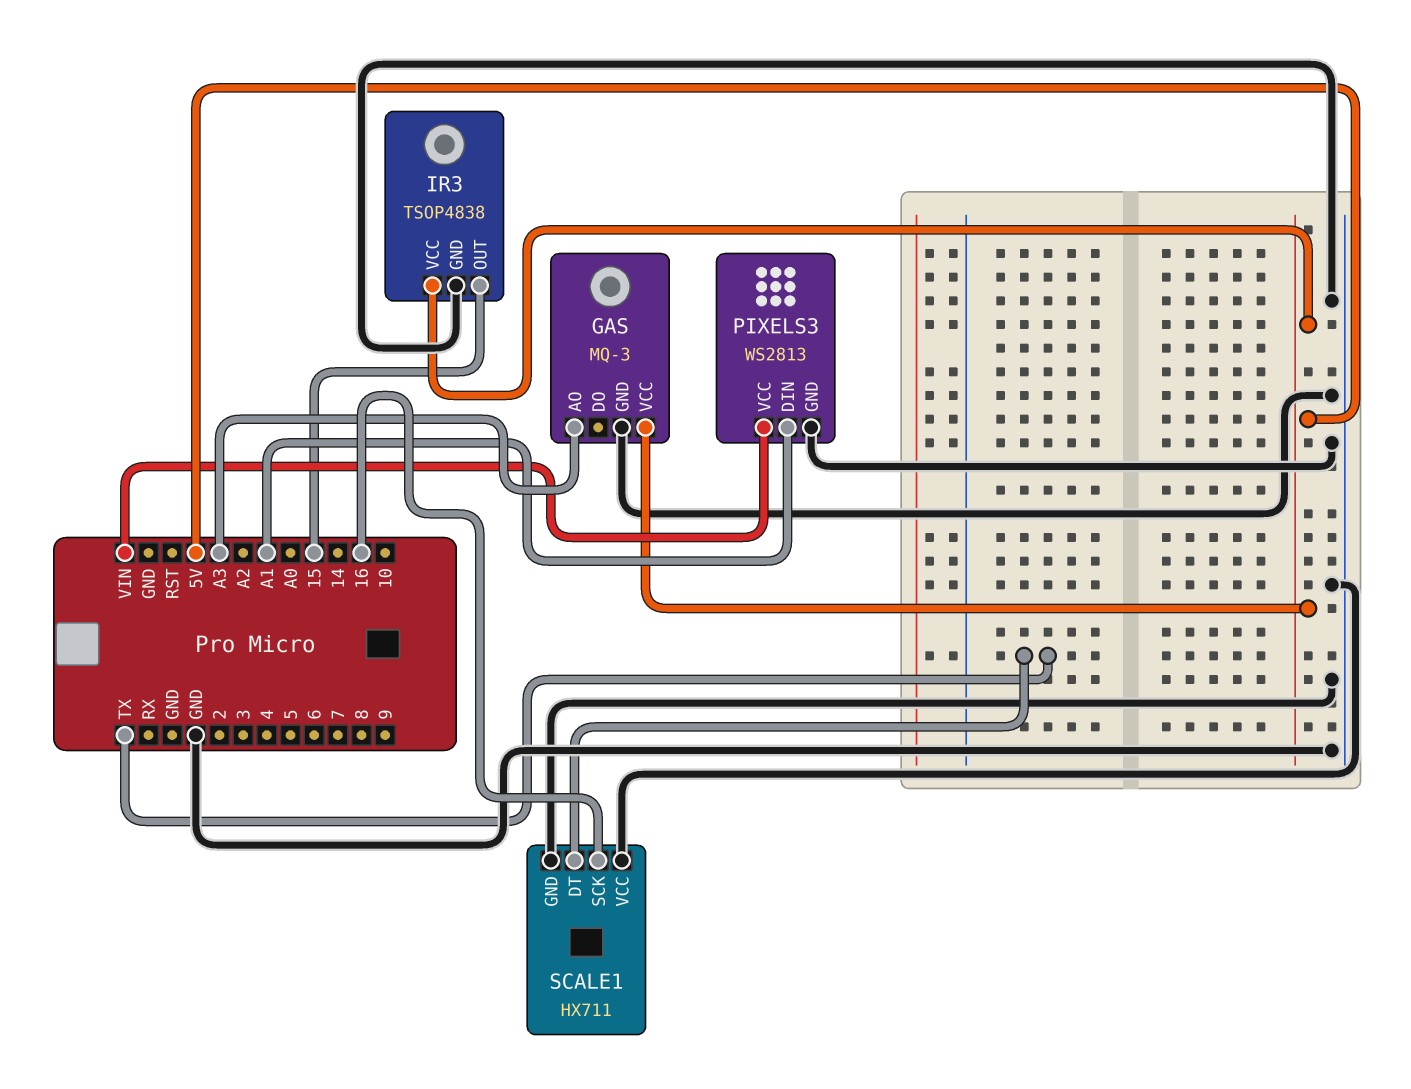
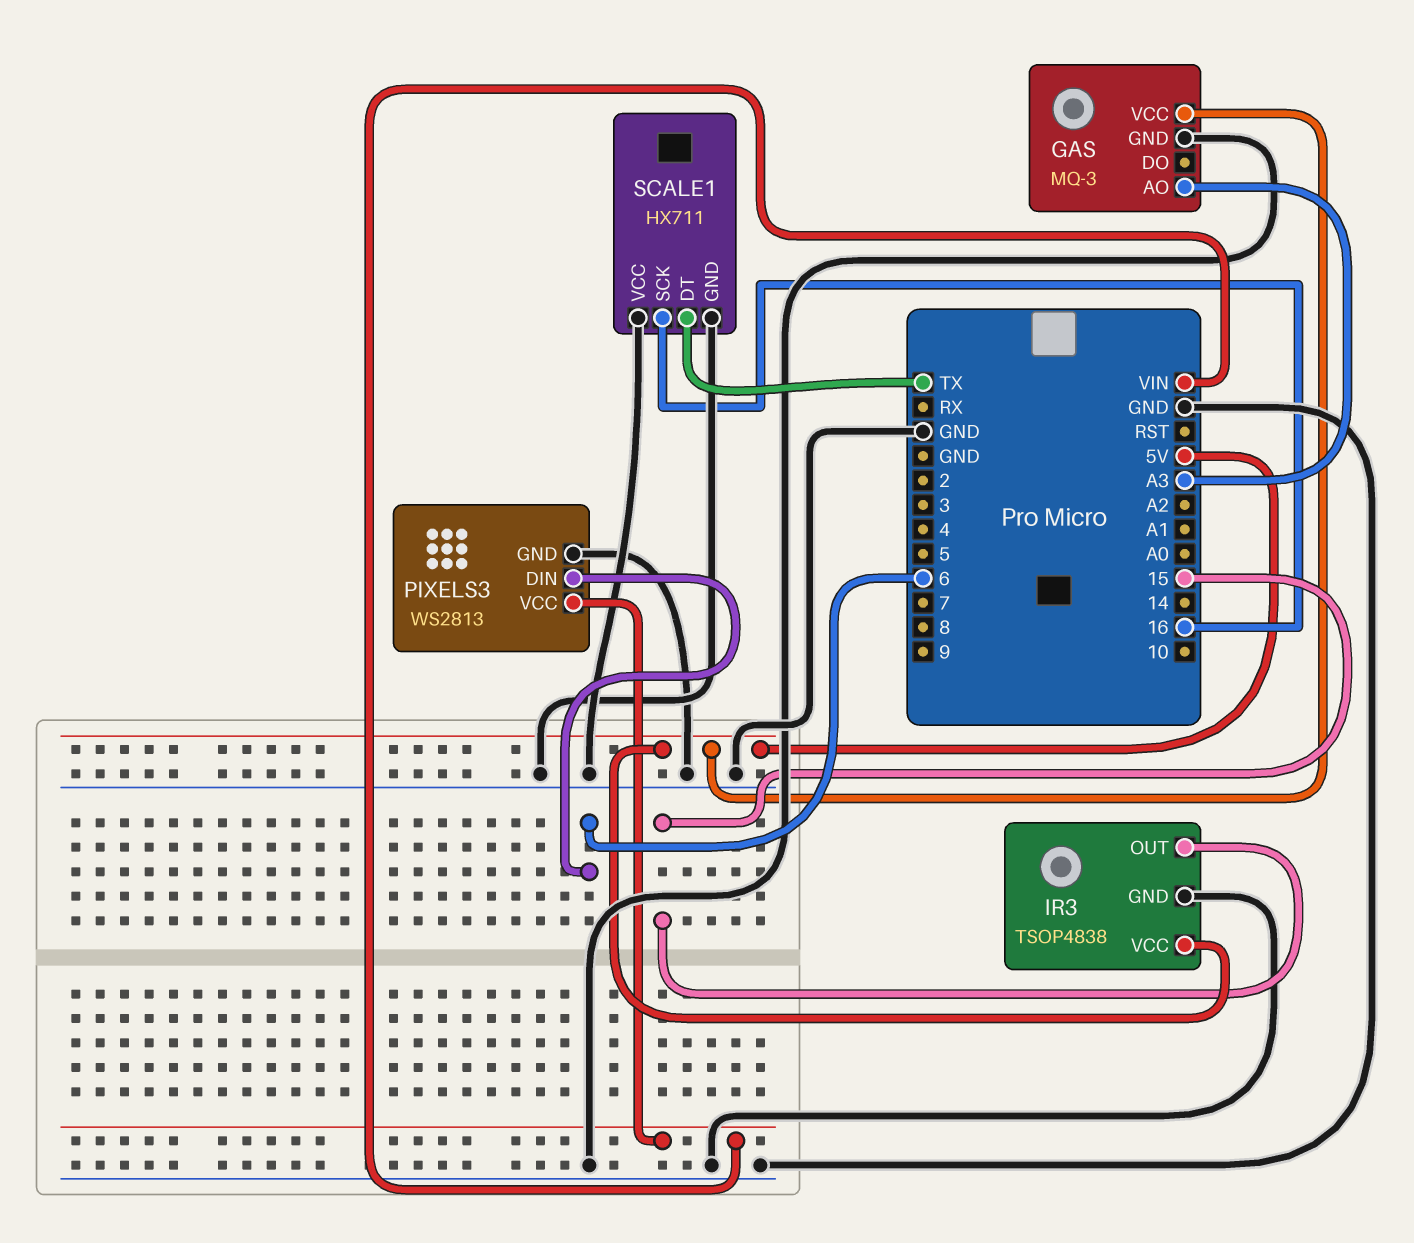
PIXELS3 pin DIN: A1 -> 6

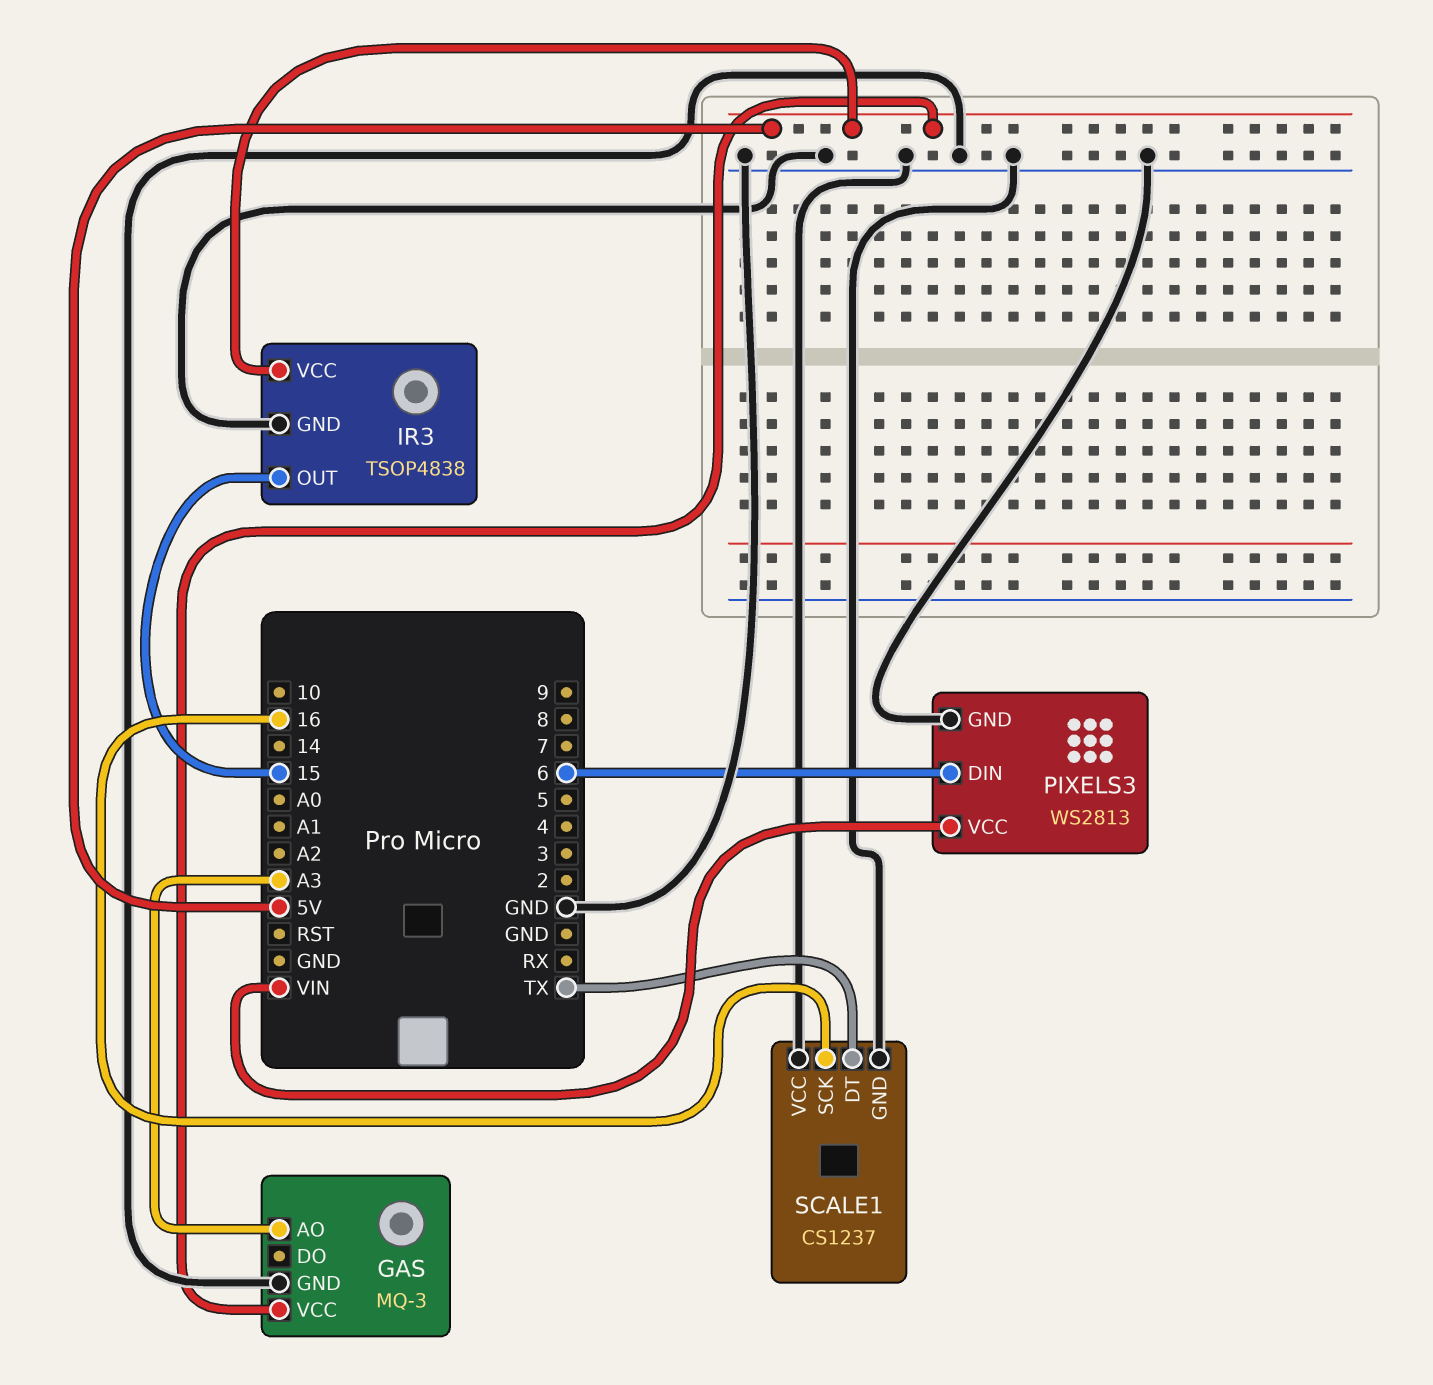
SCALE1: HX711 -> CS1237

